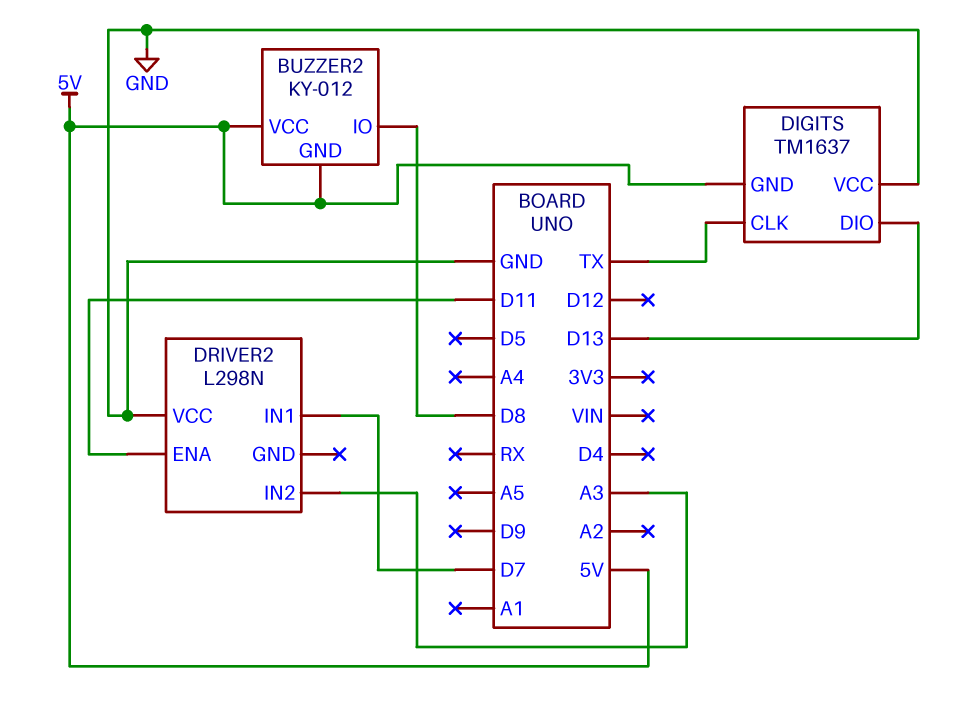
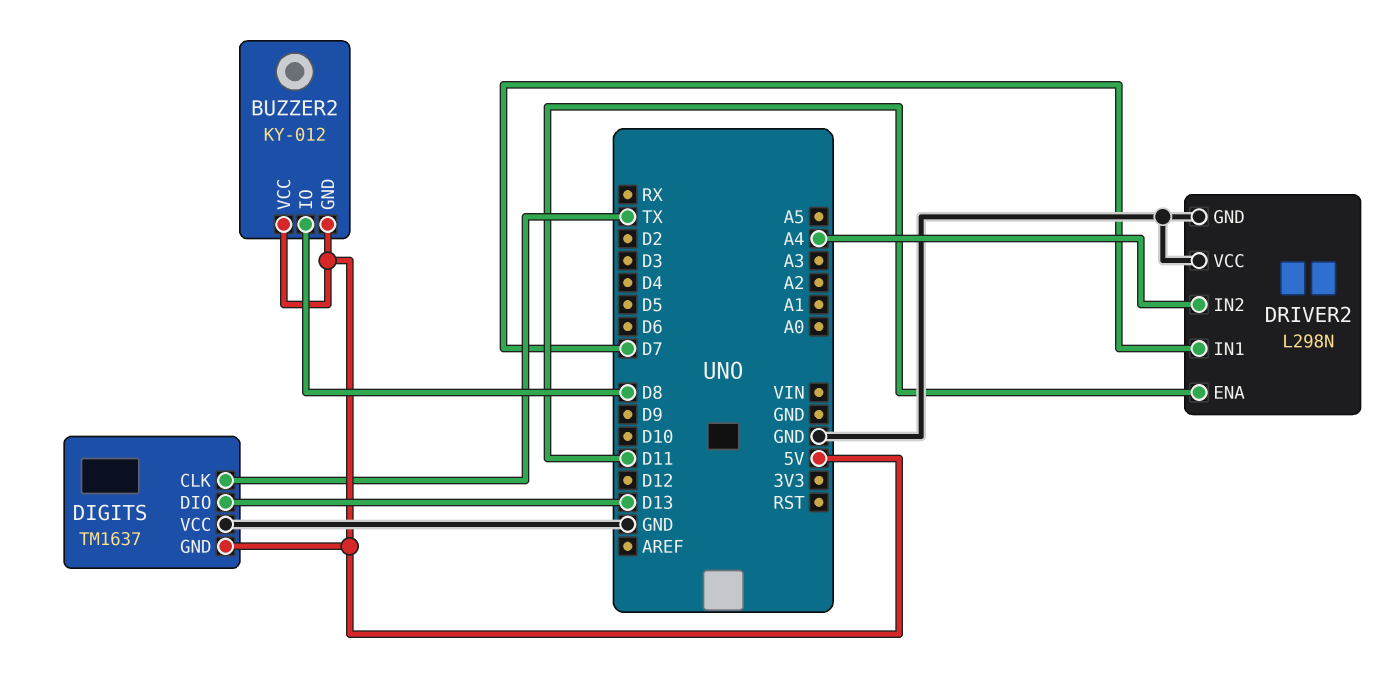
DRIVER2 pin GND: none -> GND
DRIVER2 pin IN2: A3 -> A4

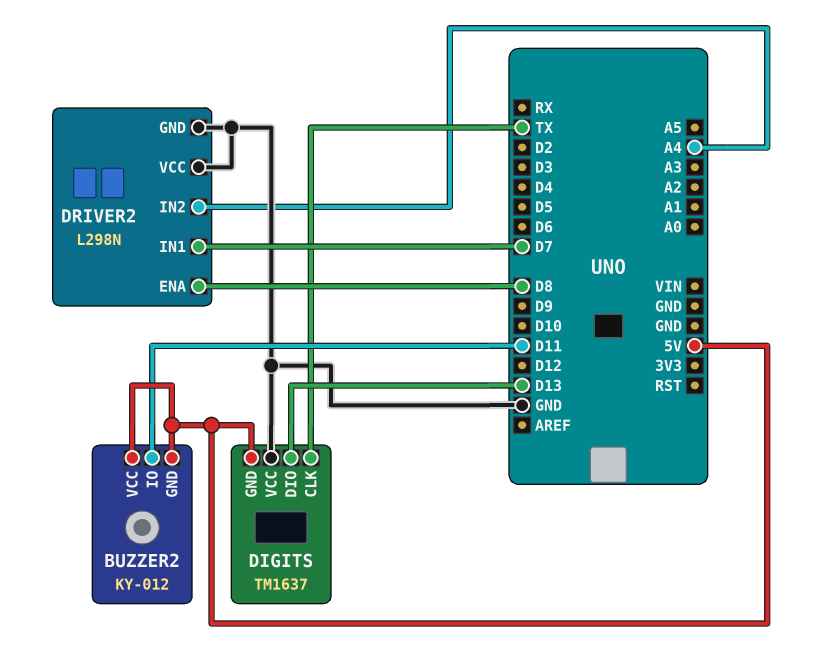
BUZZER2 pin IO: D8 -> D11
DRIVER2 pin ENA: D11 -> D8

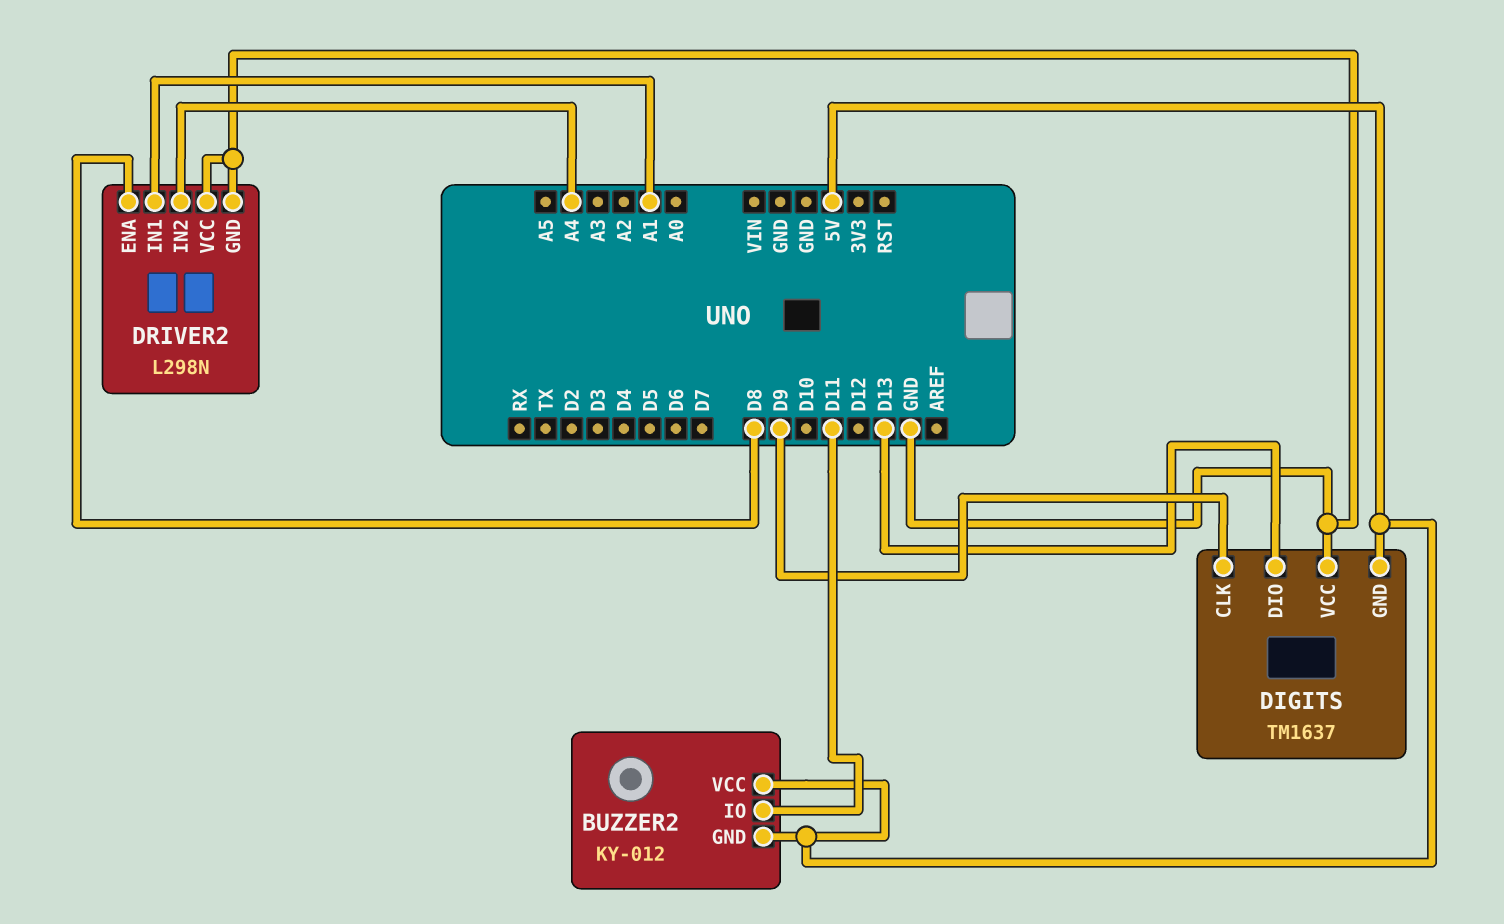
DIGITS pin CLK: TX -> D9
DRIVER2 pin IN1: D7 -> A1

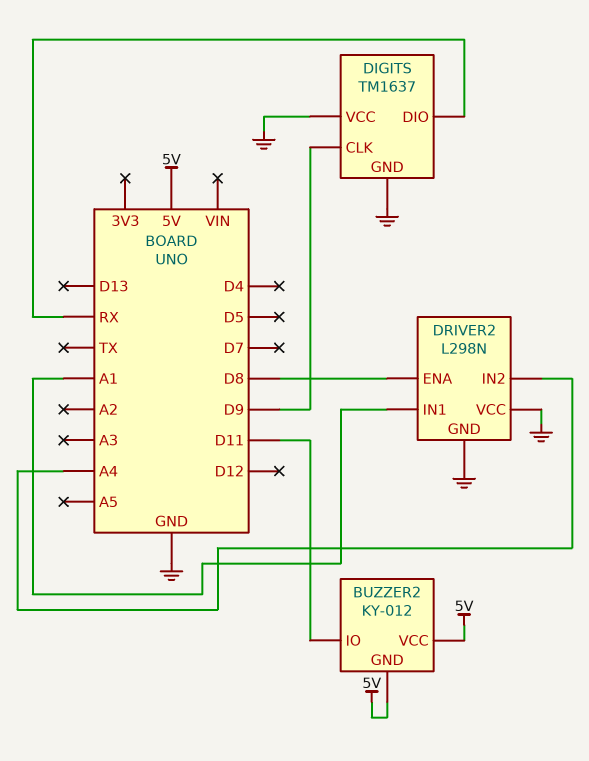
DIGITS pin DIO: D13 -> RX
DIGITS pin GND: 5V -> GND

